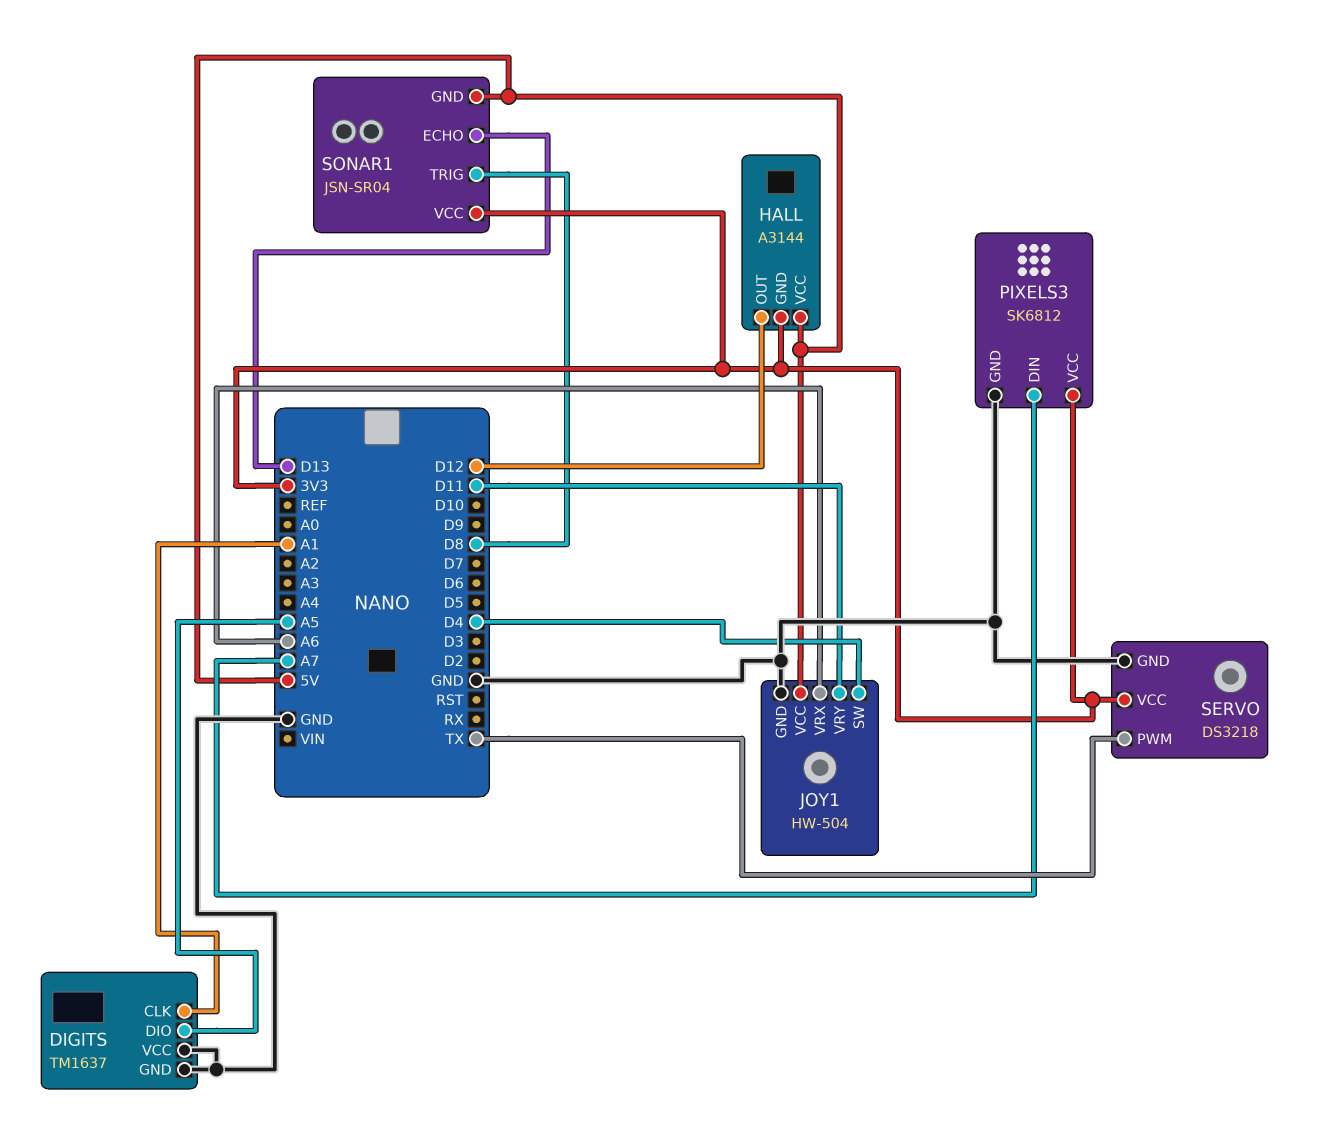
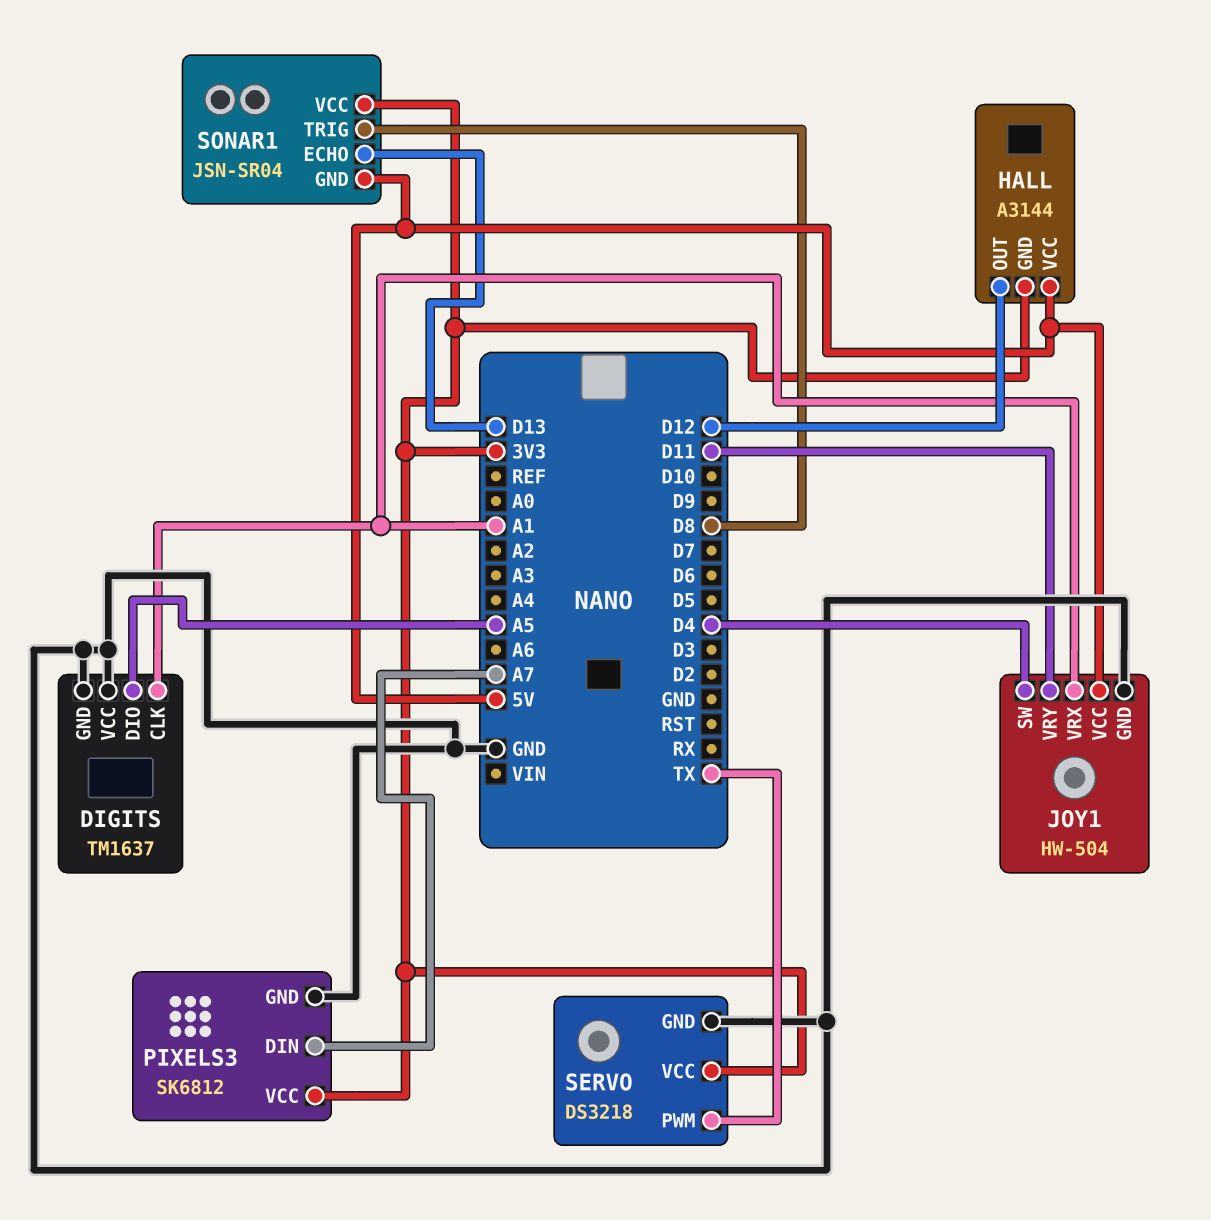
JOY1 pin VRX: A6 -> A1

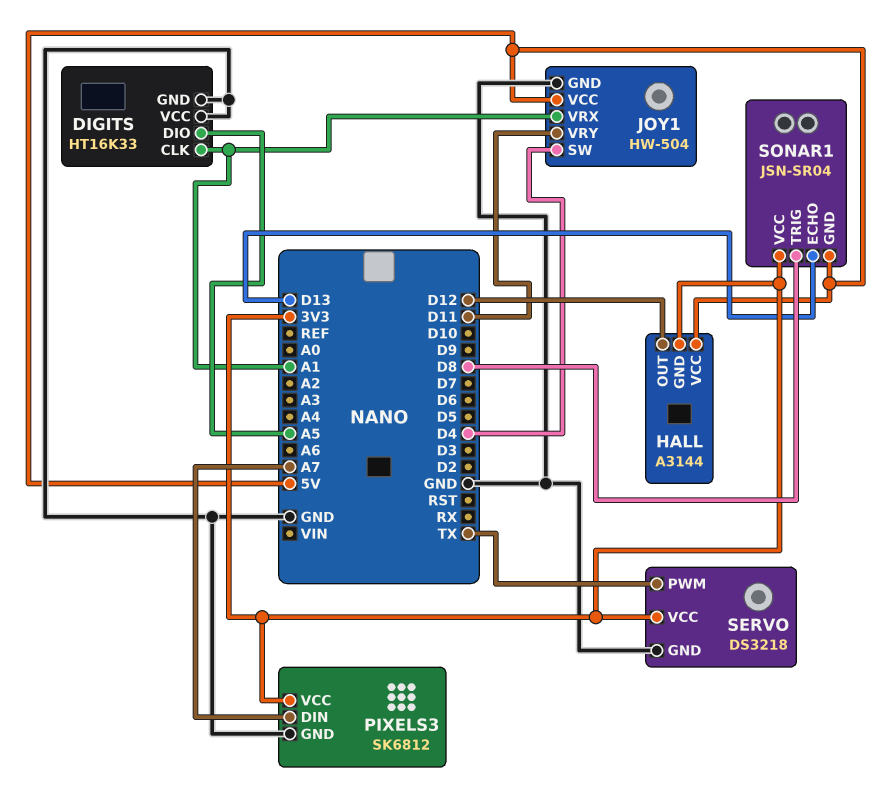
DIGITS: TM1637 -> HT16K33

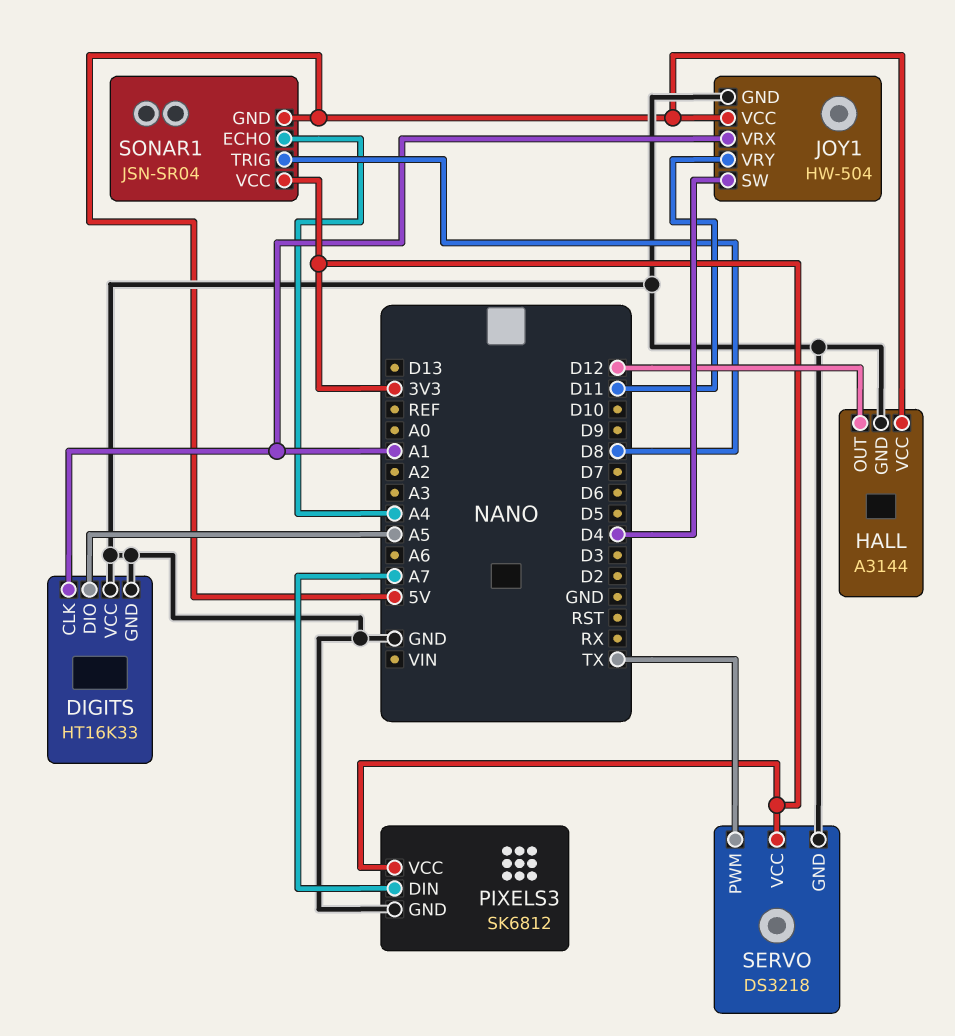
HALL pin GND: 3V3 -> GND
SONAR1 pin ECHO: D13 -> A4

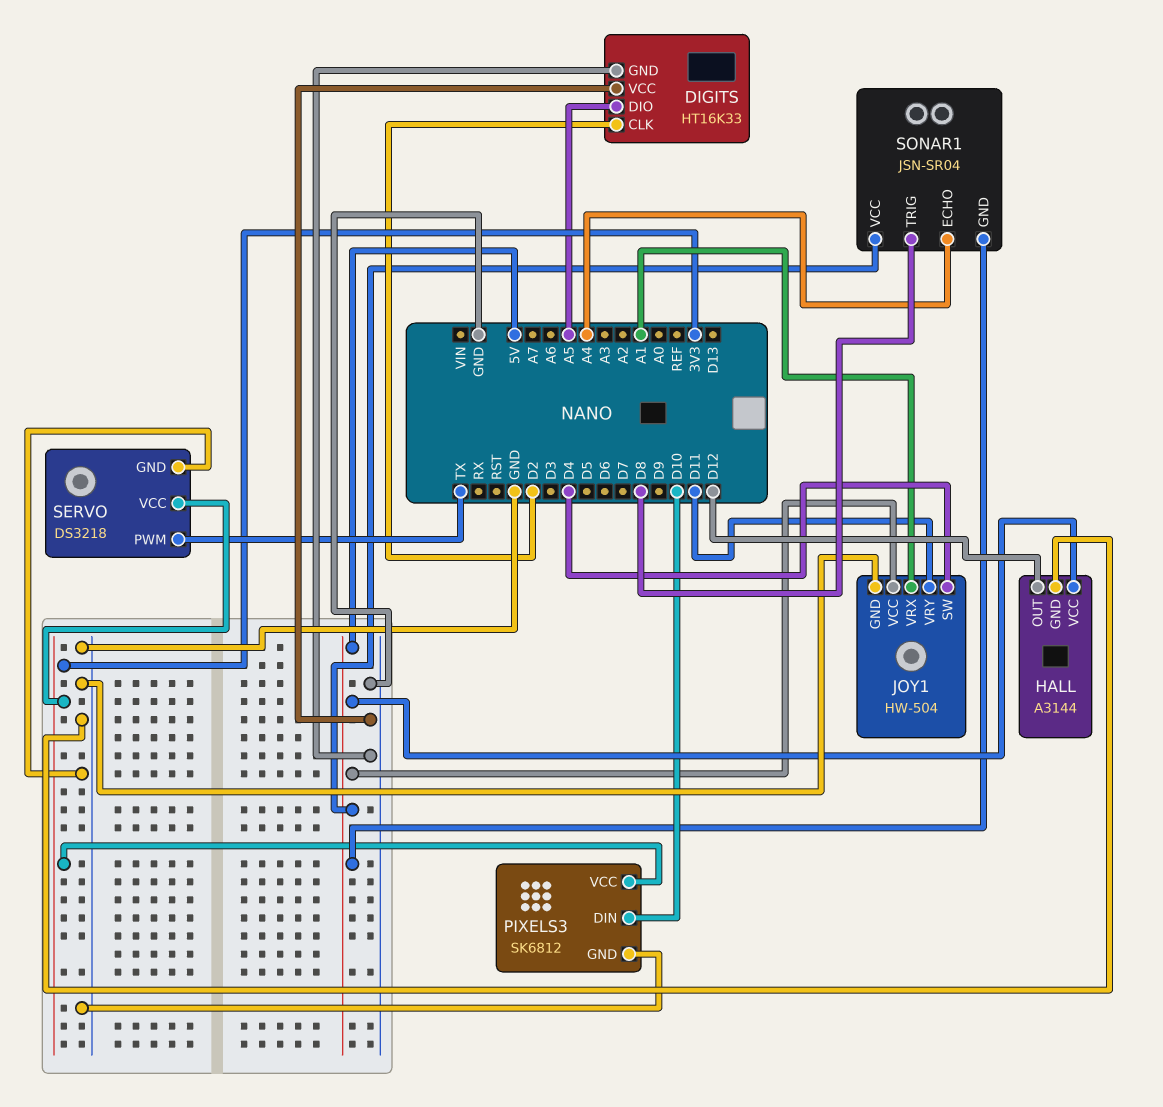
DIGITS pin CLK: A1 -> D2
PIXELS3 pin DIN: A7 -> D10
SONAR1 pin VCC: 3V3 -> 5V

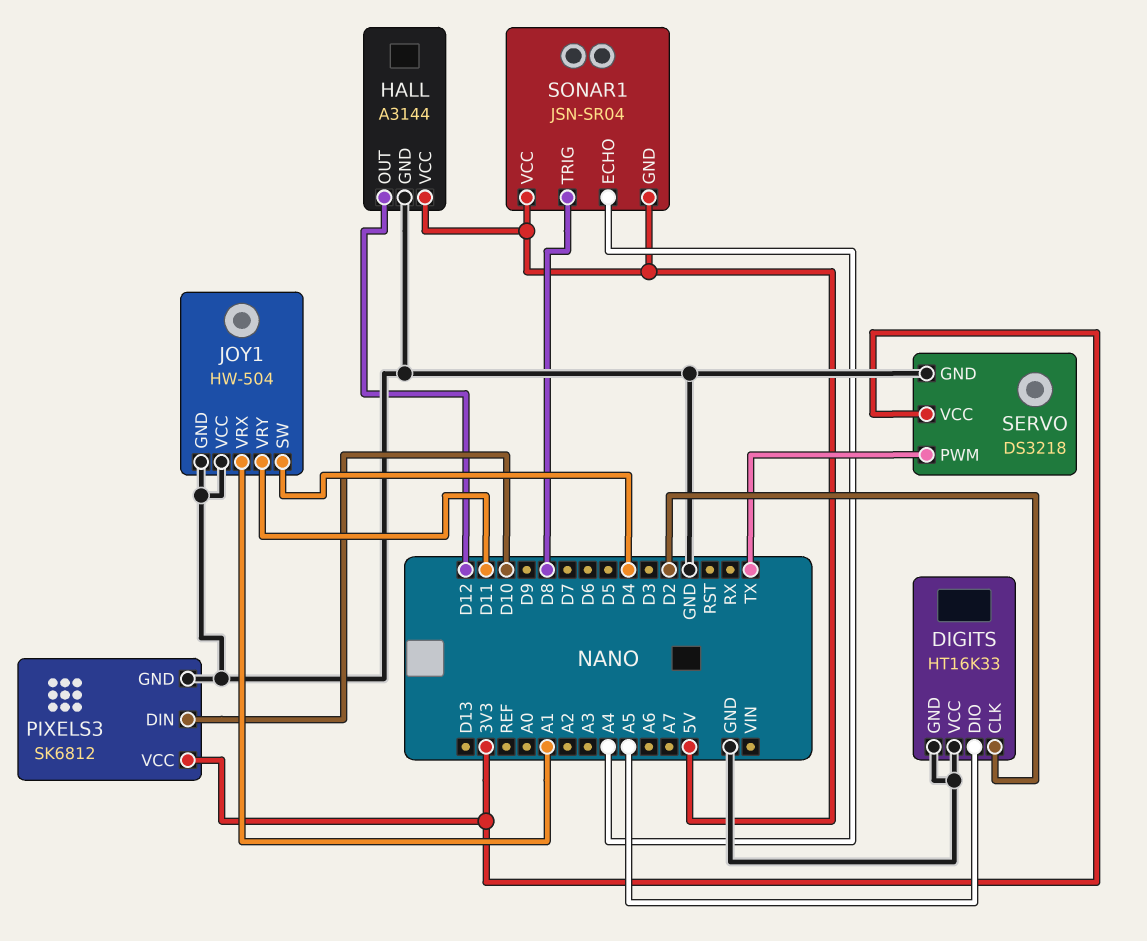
JOY1 pin VCC: 5V -> GND

